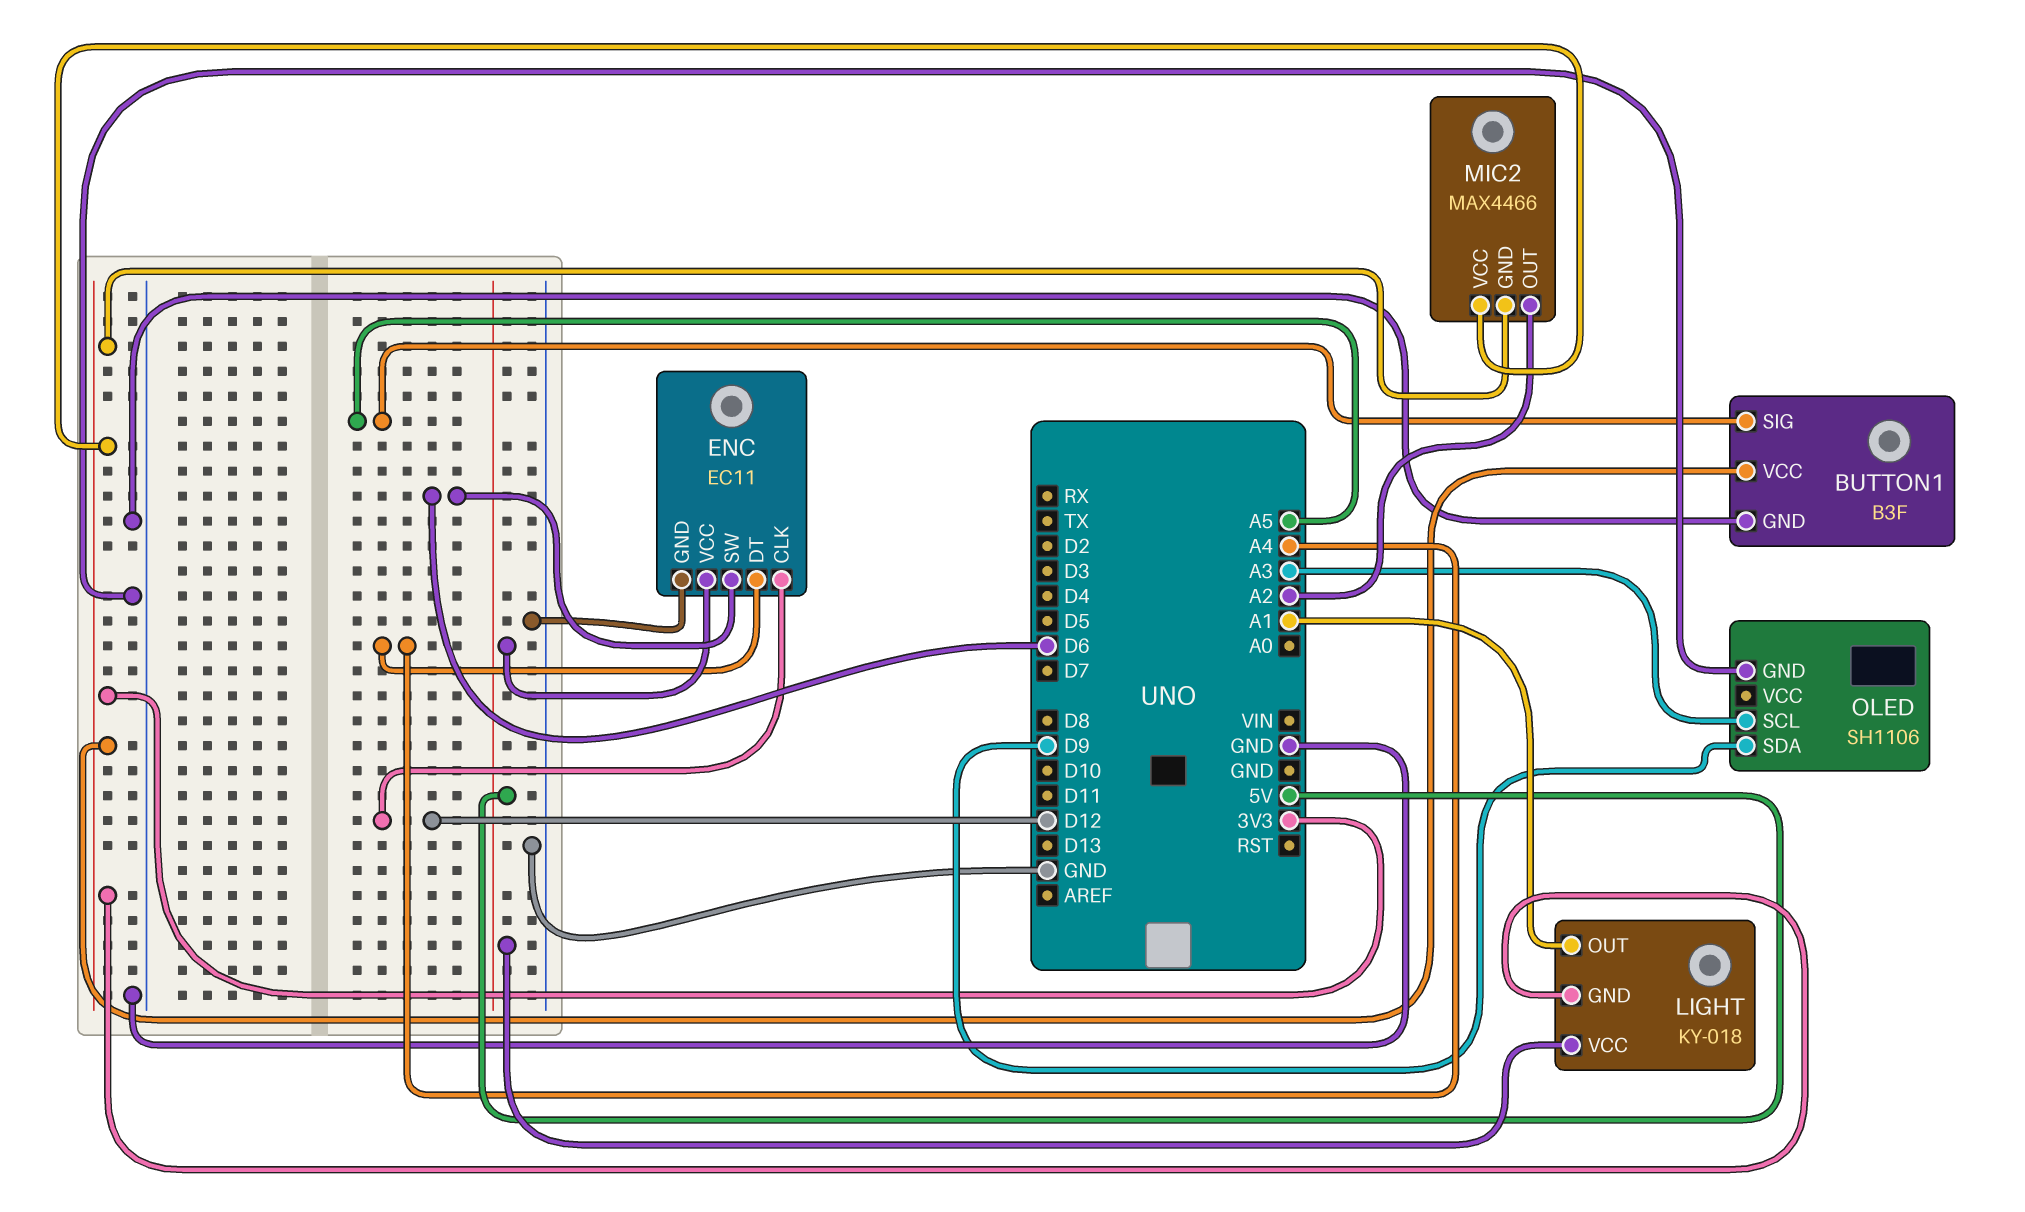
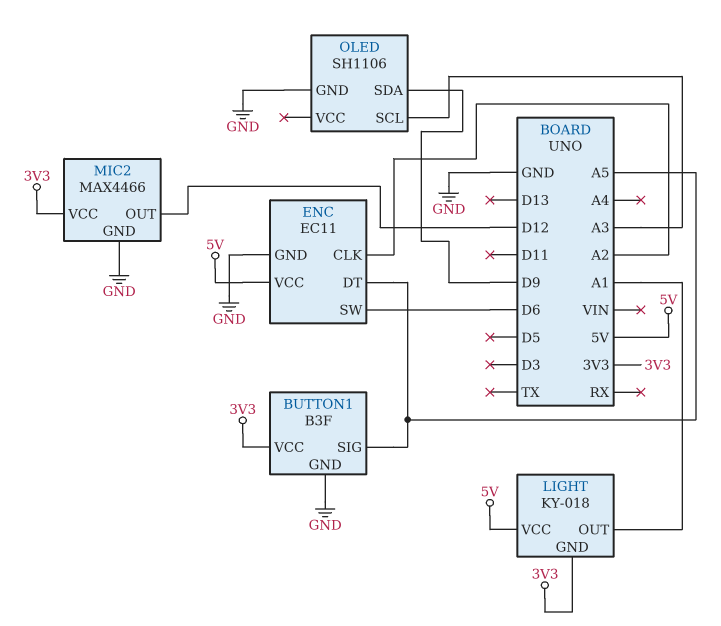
ENC pin CLK: D12 -> A2
ENC pin DT: A4 -> A5
MIC2 pin GND: 3V3 -> GND
MIC2 pin OUT: A2 -> D12

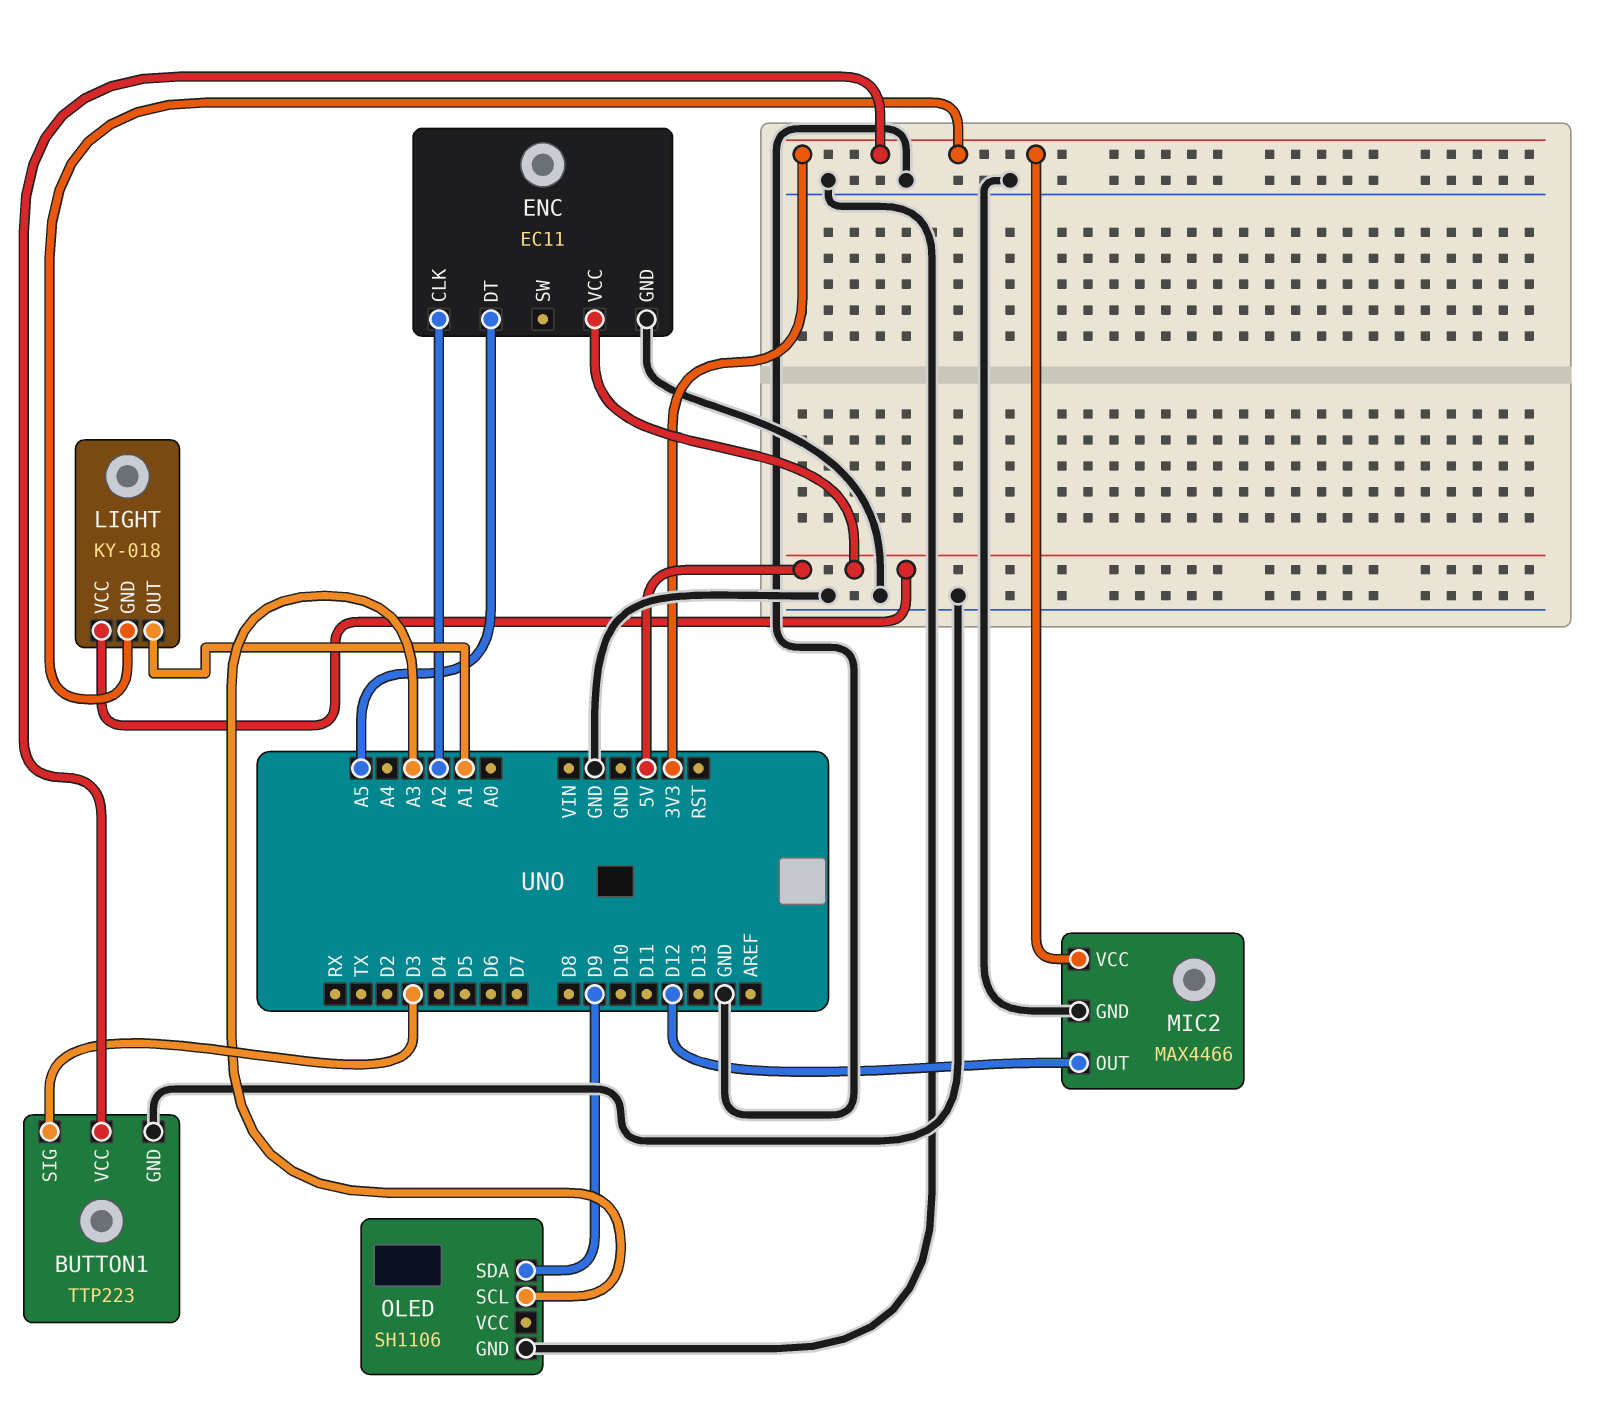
BUTTON1: B3F -> TTP223
BUTTON1 pin SIG: A5 -> D3
ENC pin SW: D6 -> none

